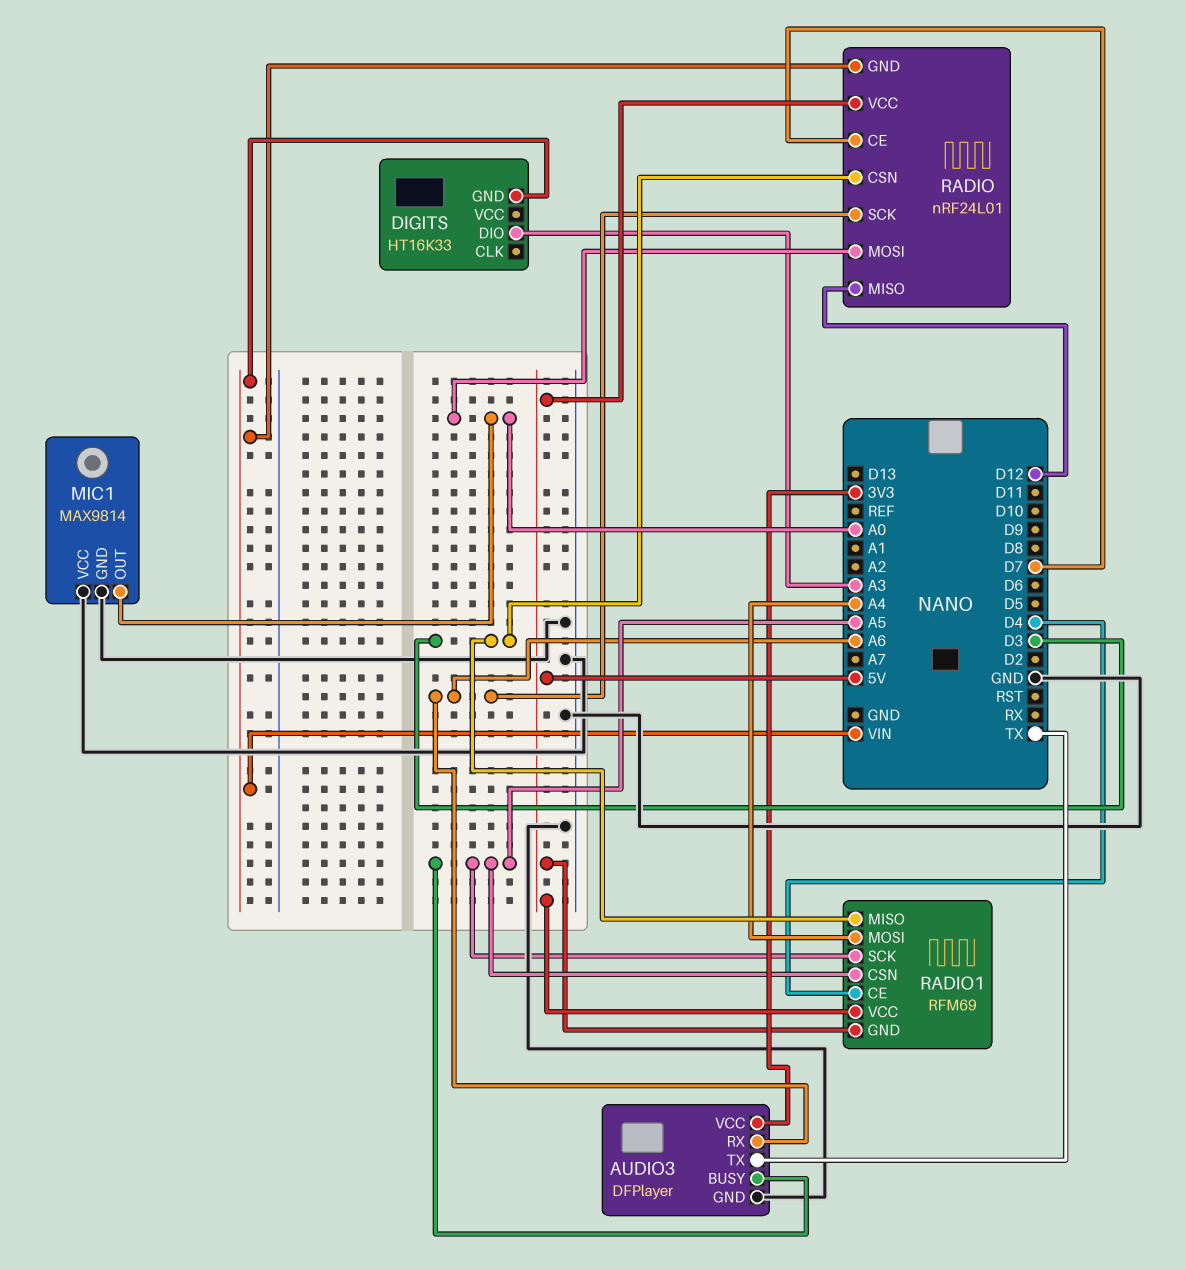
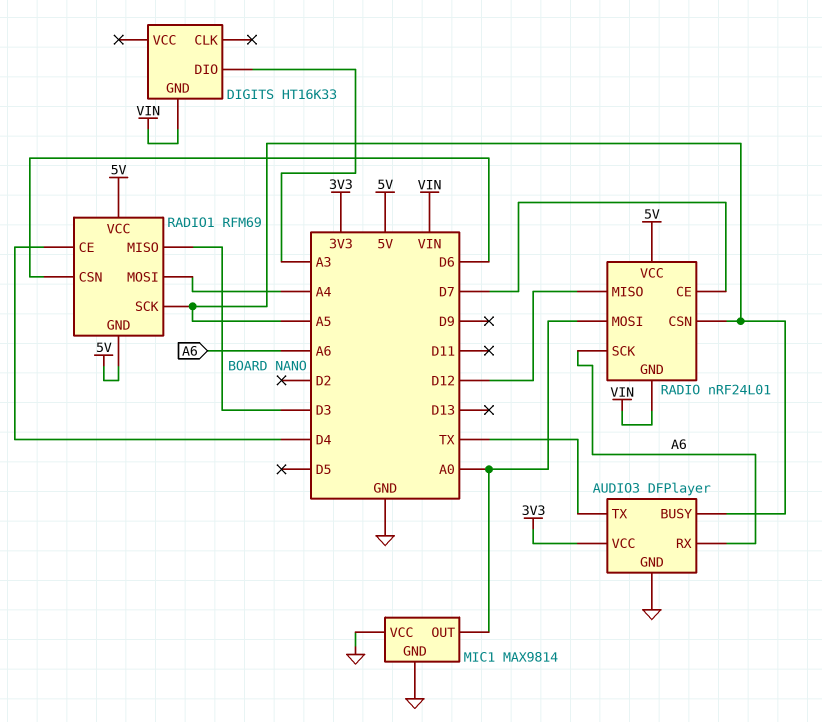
RADIO pin CSN: D3 -> A5
RADIO1 pin CSN: A5 -> D6

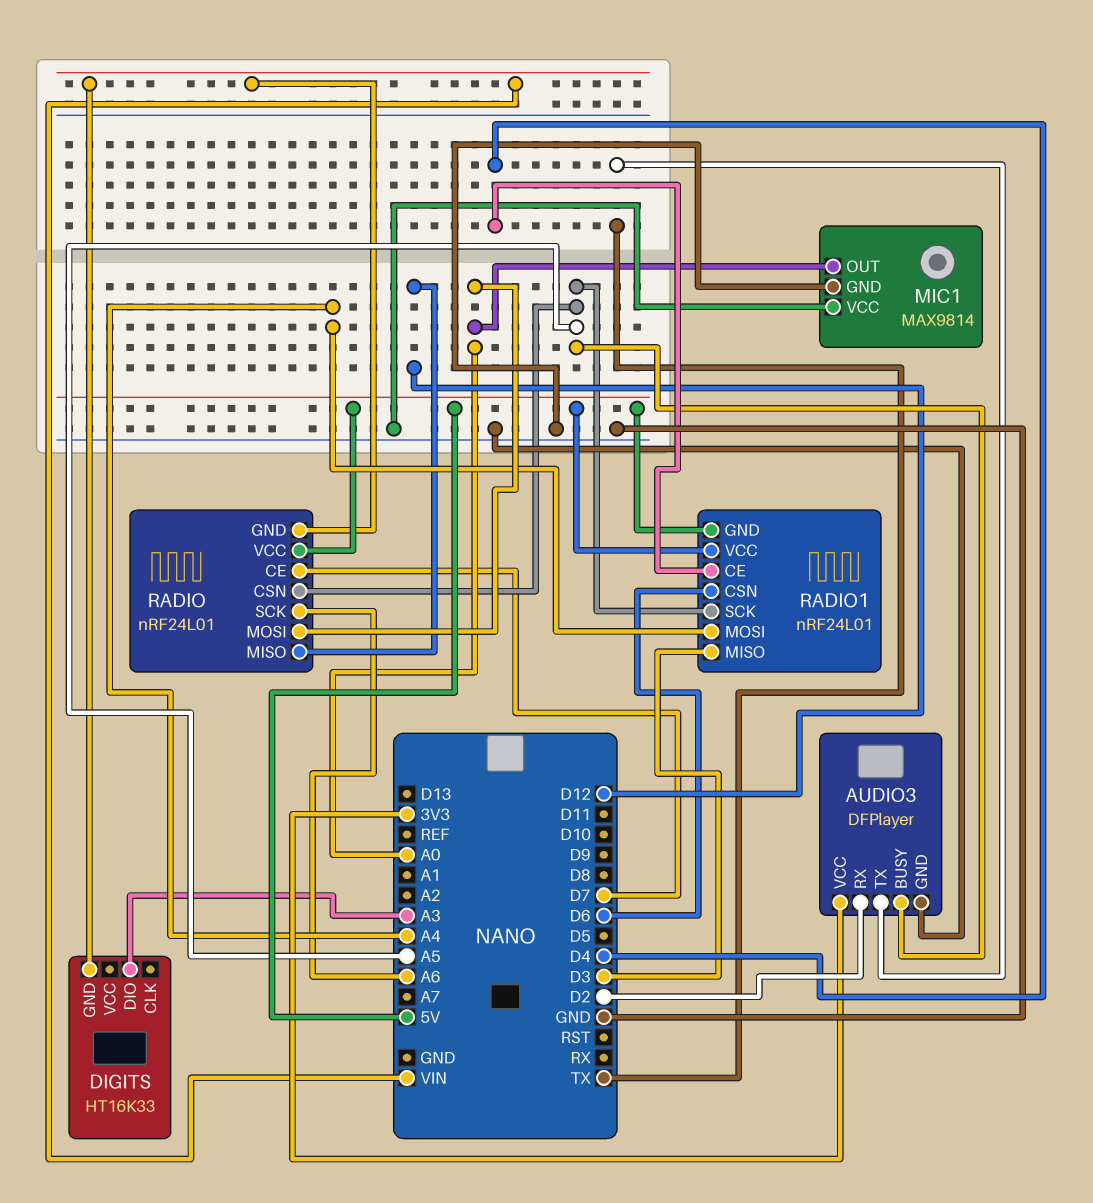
AUDIO3 pin RX: A6 -> D2
RADIO1: RFM69 -> nRF24L01

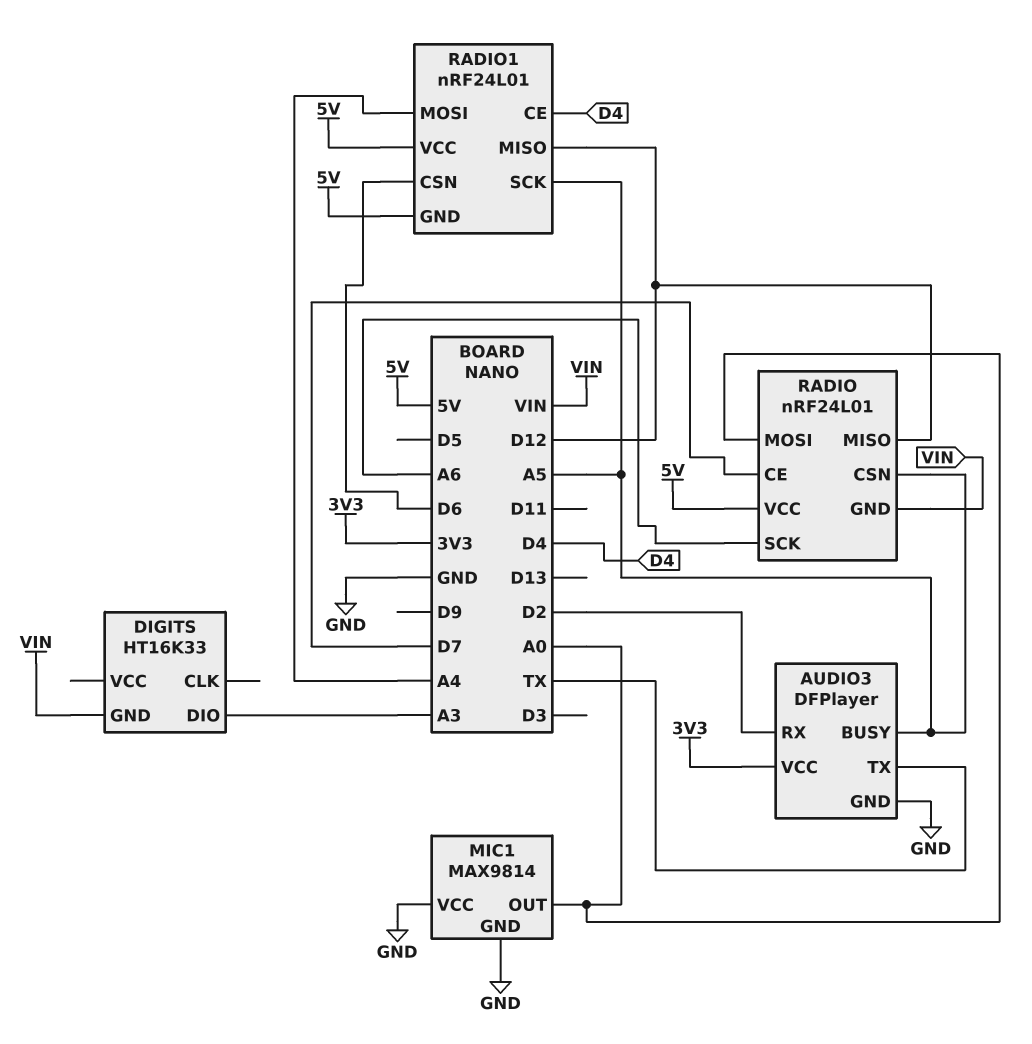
RADIO1 pin MISO: D3 -> D12

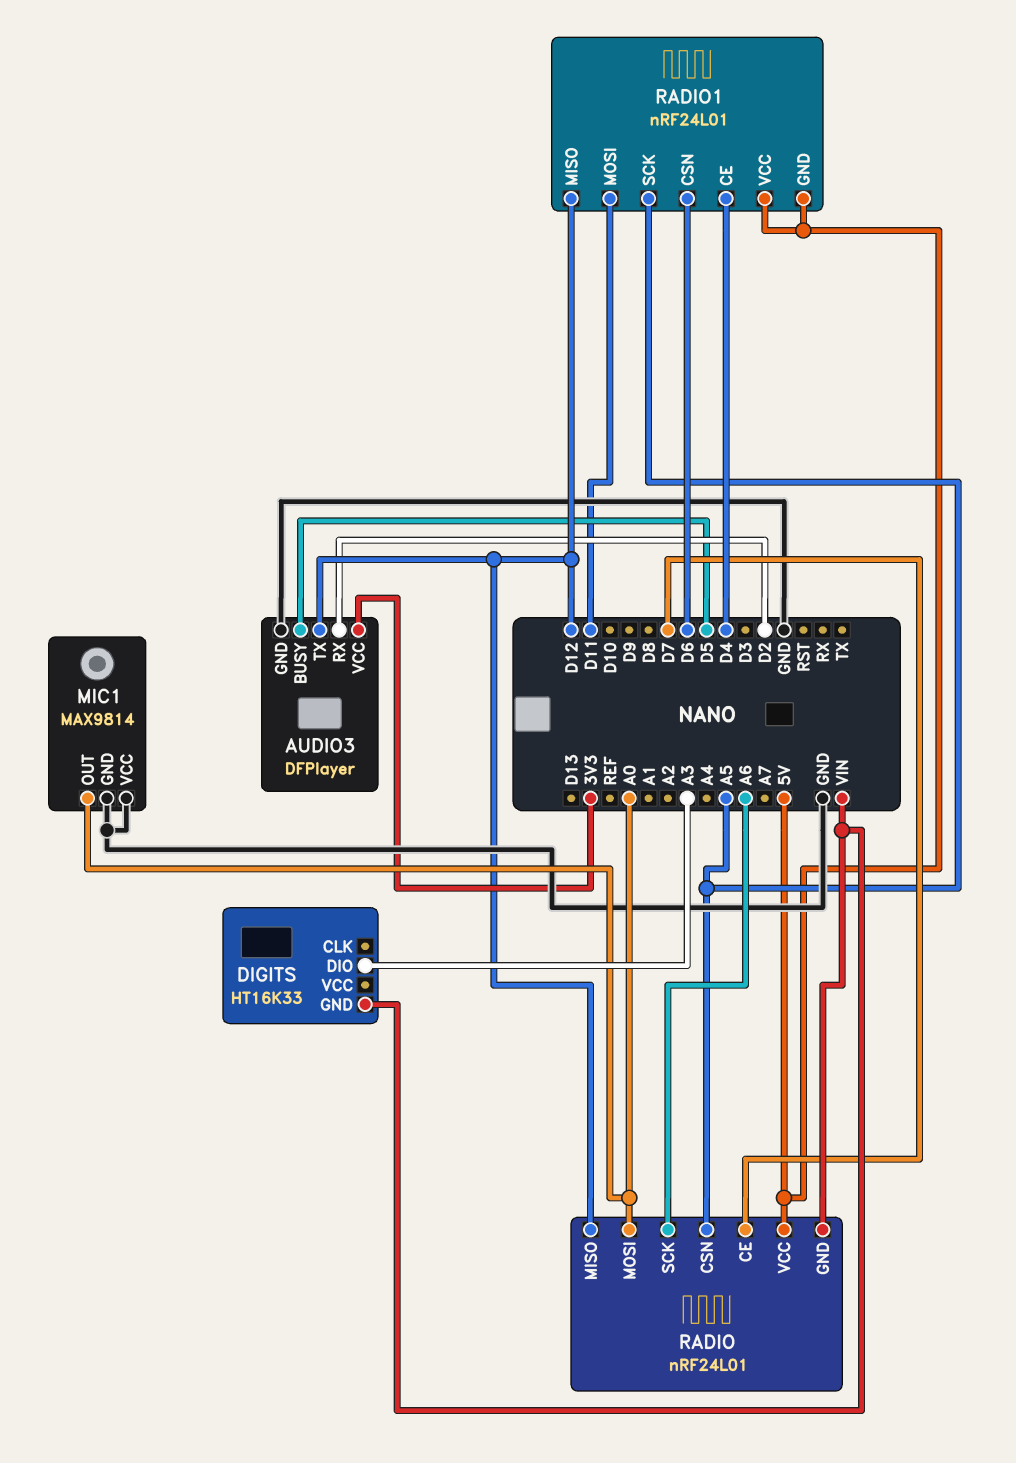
AUDIO3 pin BUSY: A5 -> D5
AUDIO3 pin TX: TX -> D12
RADIO1 pin MOSI: A4 -> D11

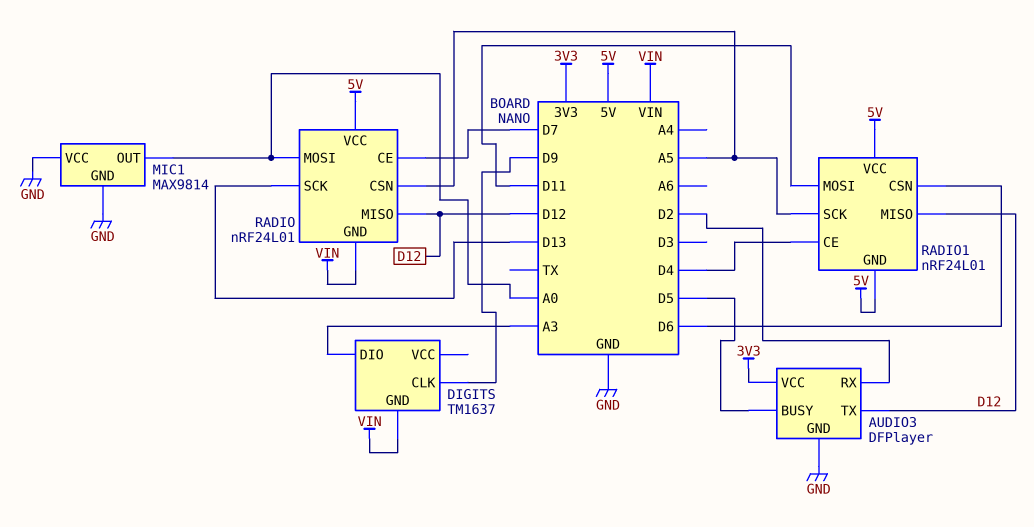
DIGITS: HT16K33 -> TM1637
DIGITS pin CLK: none -> D9
RADIO pin SCK: A6 -> D13

